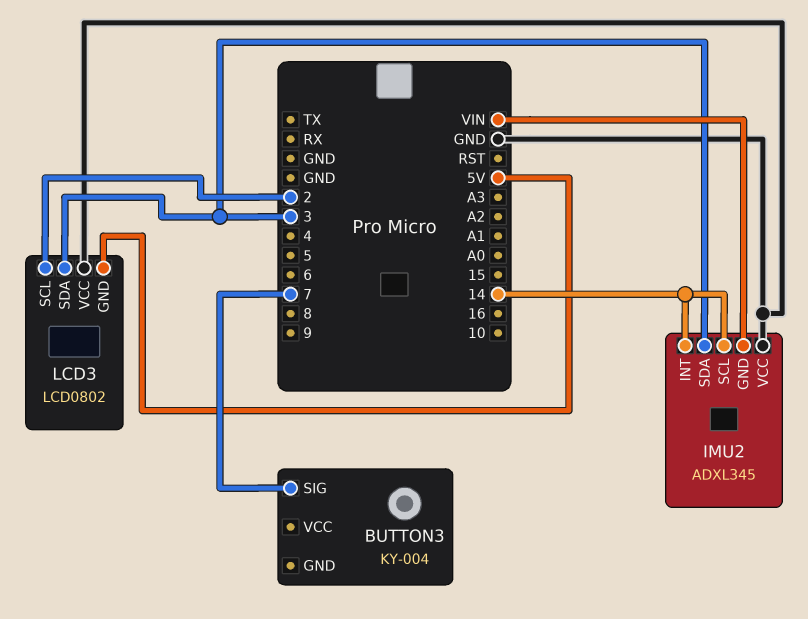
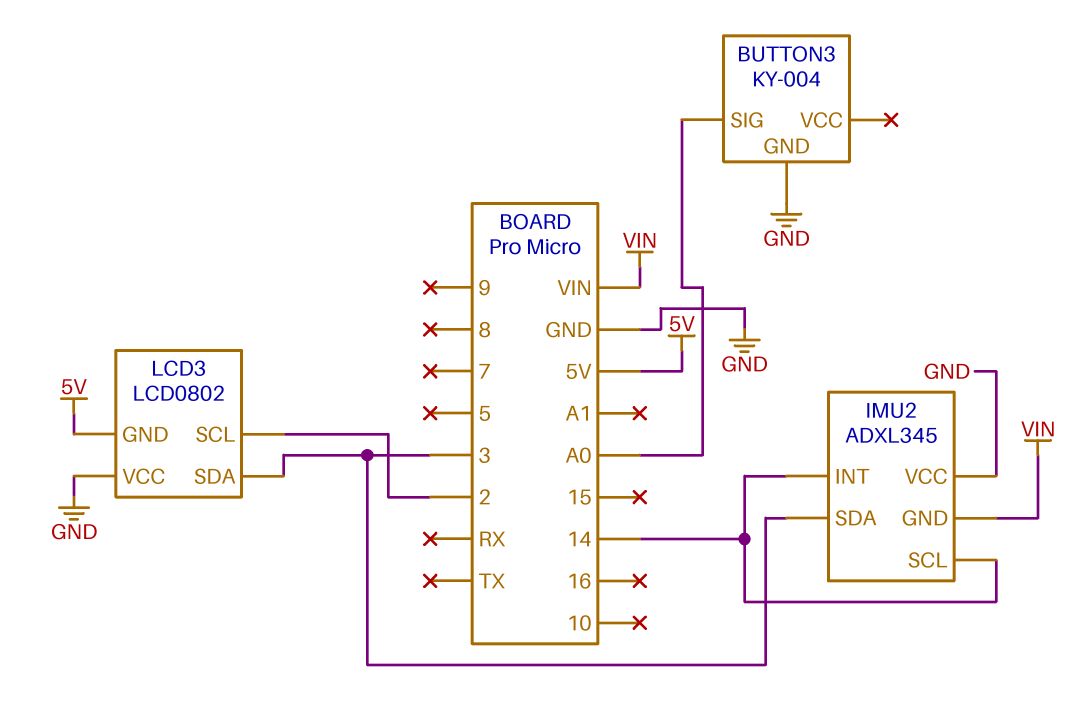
BUTTON3 pin GND: none -> GND
BUTTON3 pin SIG: 7 -> A0

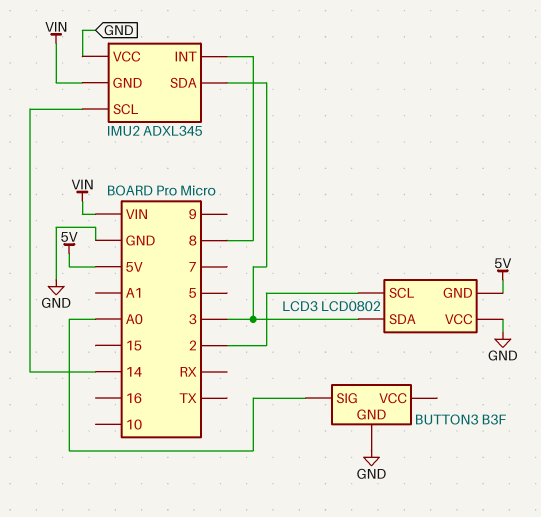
BUTTON3: KY-004 -> B3F
IMU2 pin INT: 14 -> 8

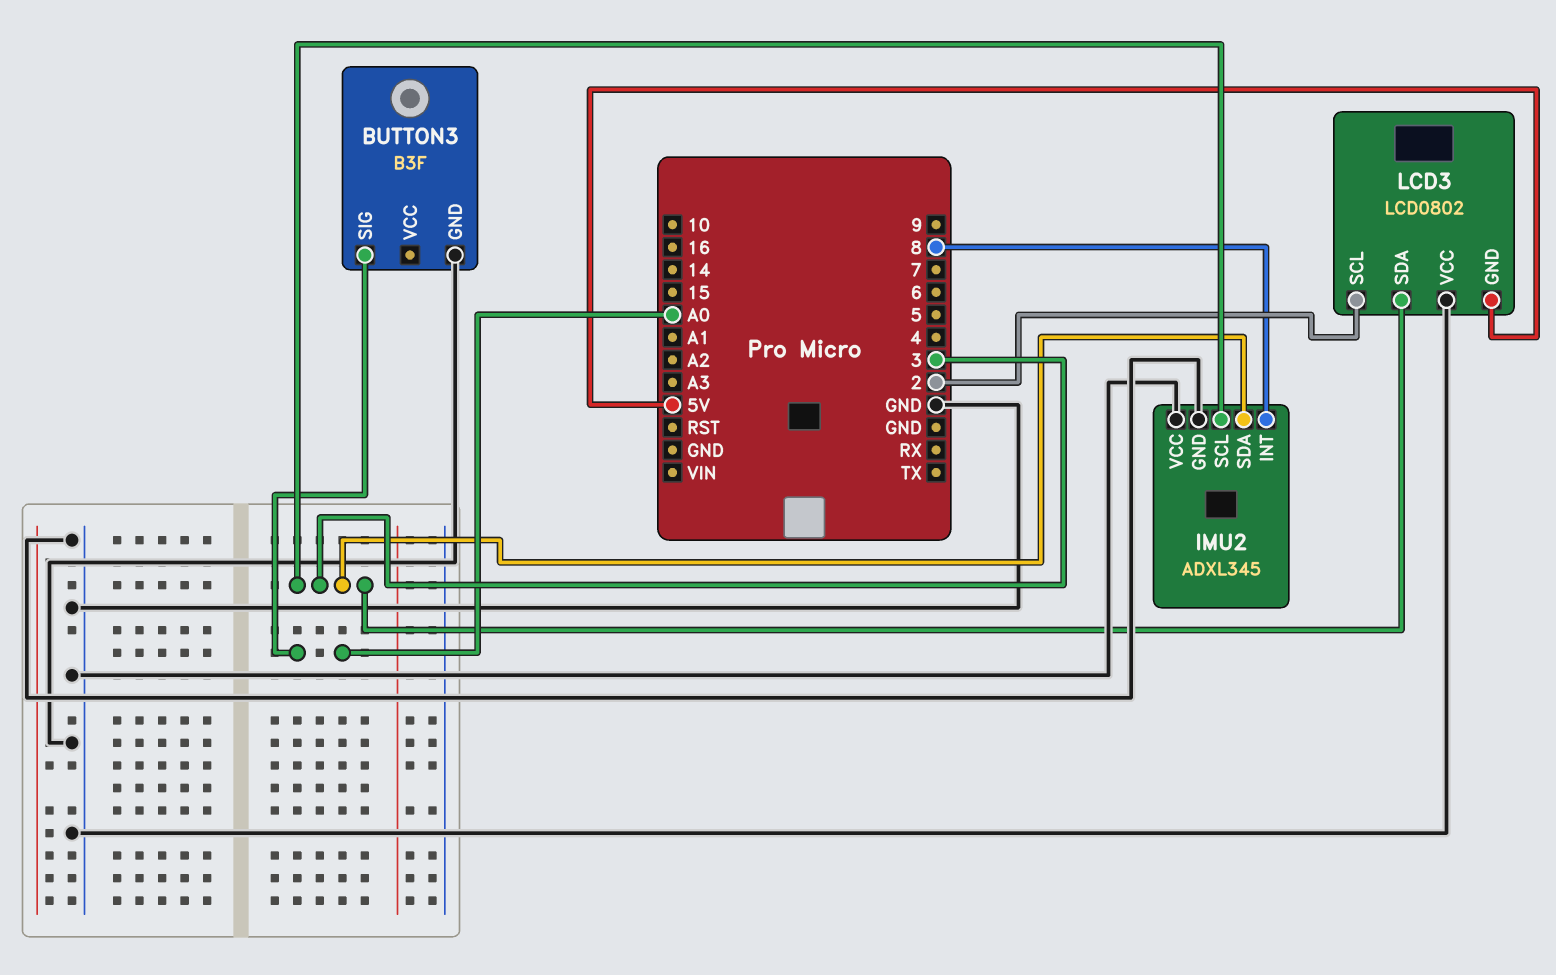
IMU2 pin GND: VIN -> GND
IMU2 pin SCL: 14 -> 3

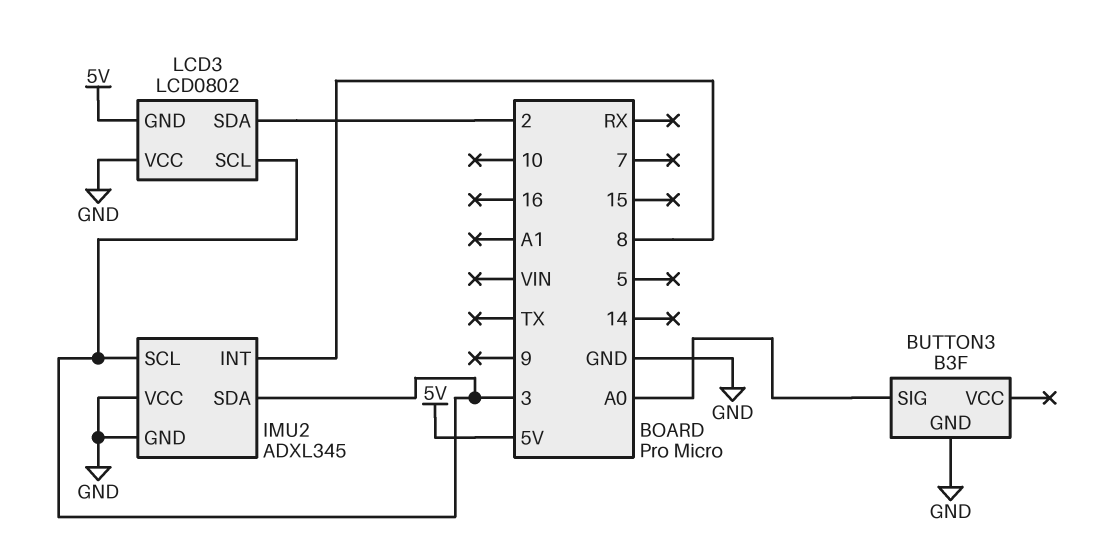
LCD3 pin SCL: 2 -> 3
LCD3 pin SDA: 3 -> 2

